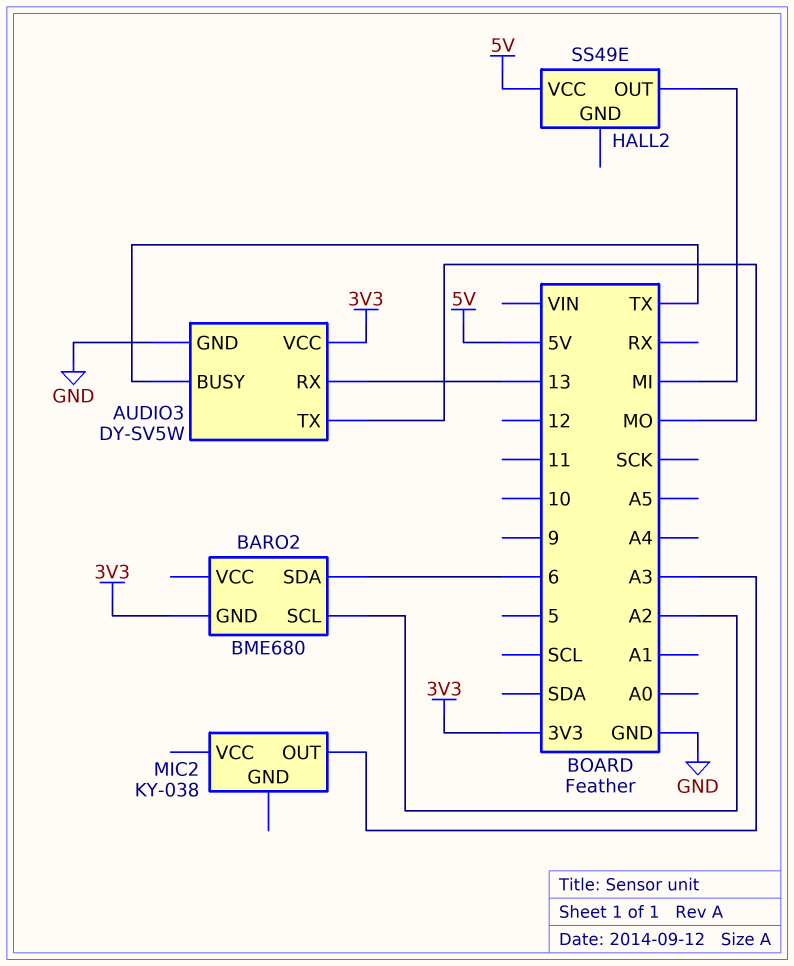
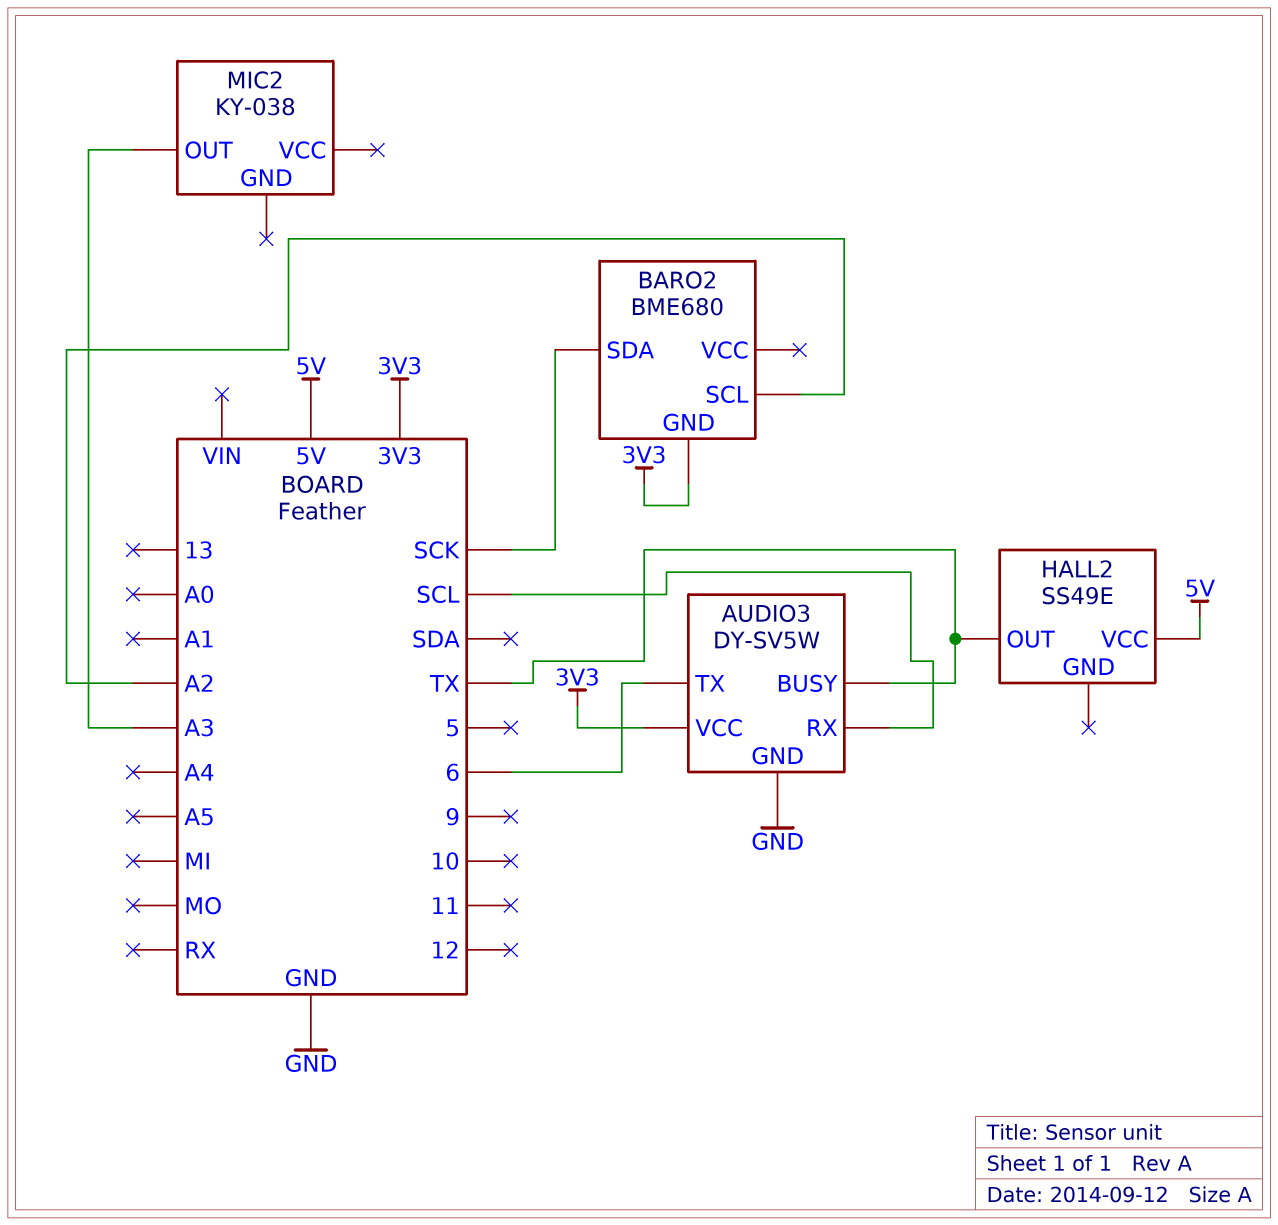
AUDIO3 pin RX: 13 -> SCL
AUDIO3 pin TX: MO -> 6
BARO2 pin SDA: 6 -> SCK
HALL2 pin OUT: MI -> TX

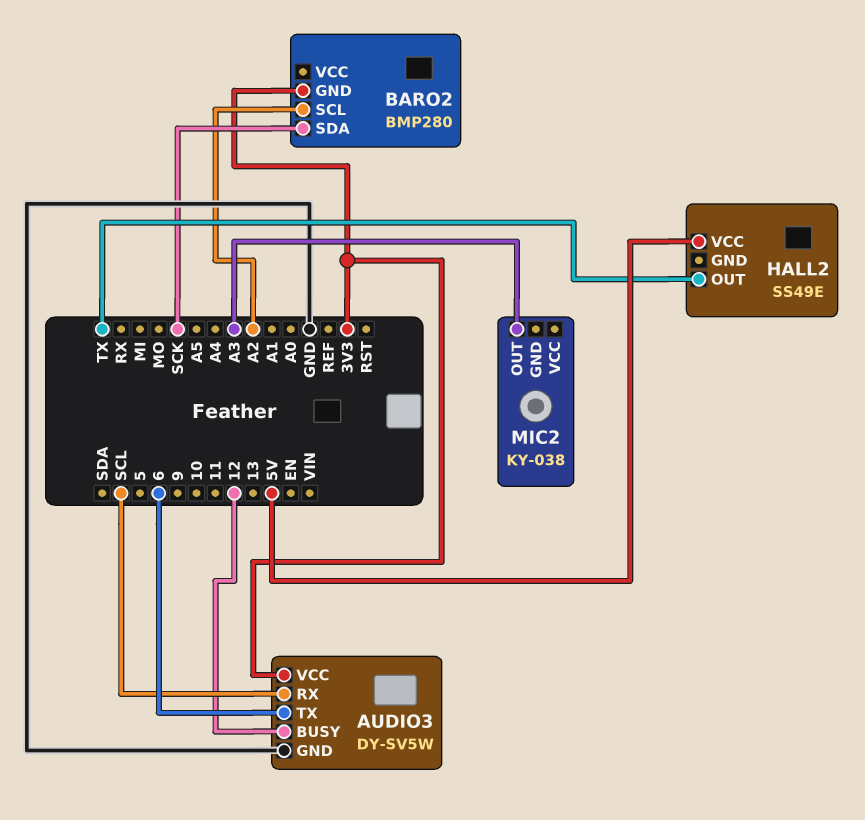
AUDIO3 pin BUSY: TX -> 12
BARO2: BME680 -> BMP280

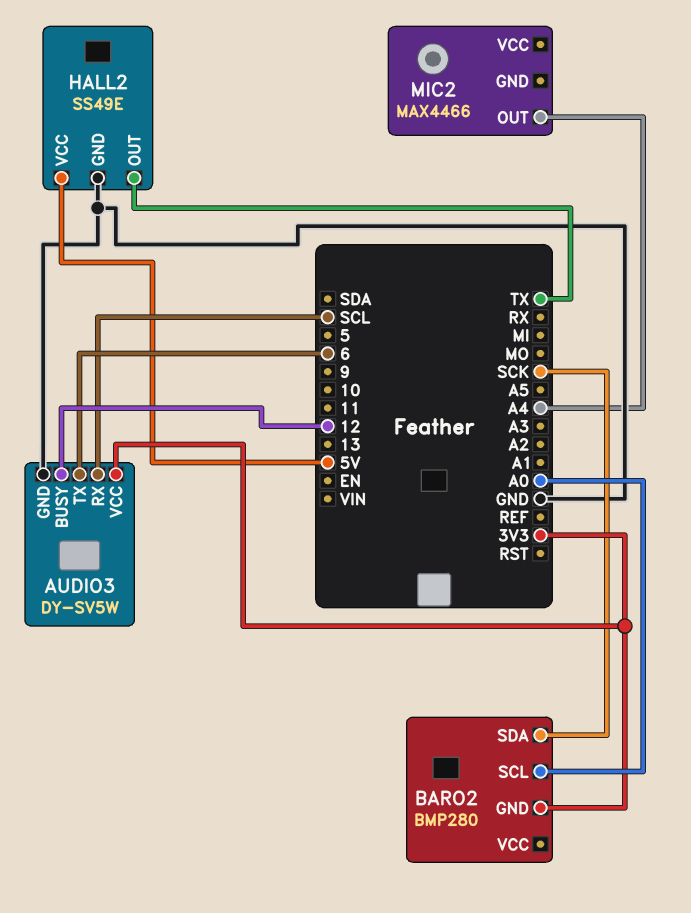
BARO2 pin SCL: A2 -> A0
HALL2 pin GND: none -> GND
MIC2: KY-038 -> MAX4466
MIC2 pin OUT: A3 -> A4

